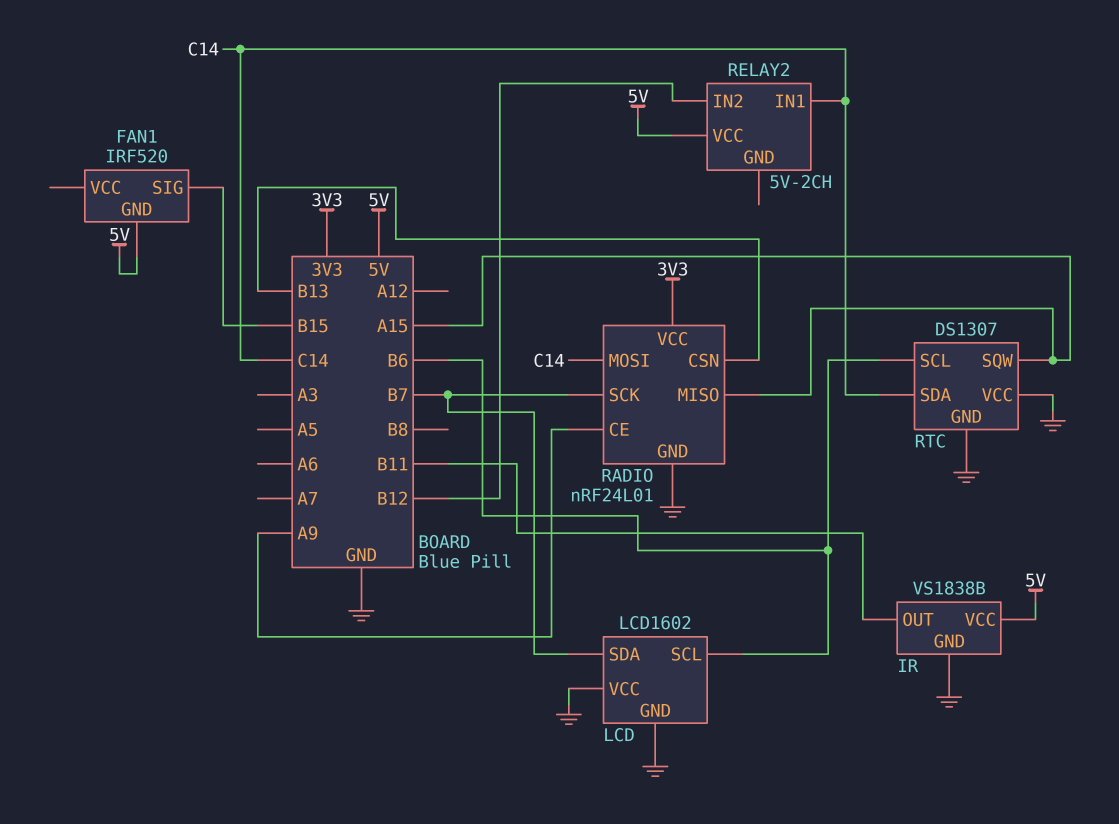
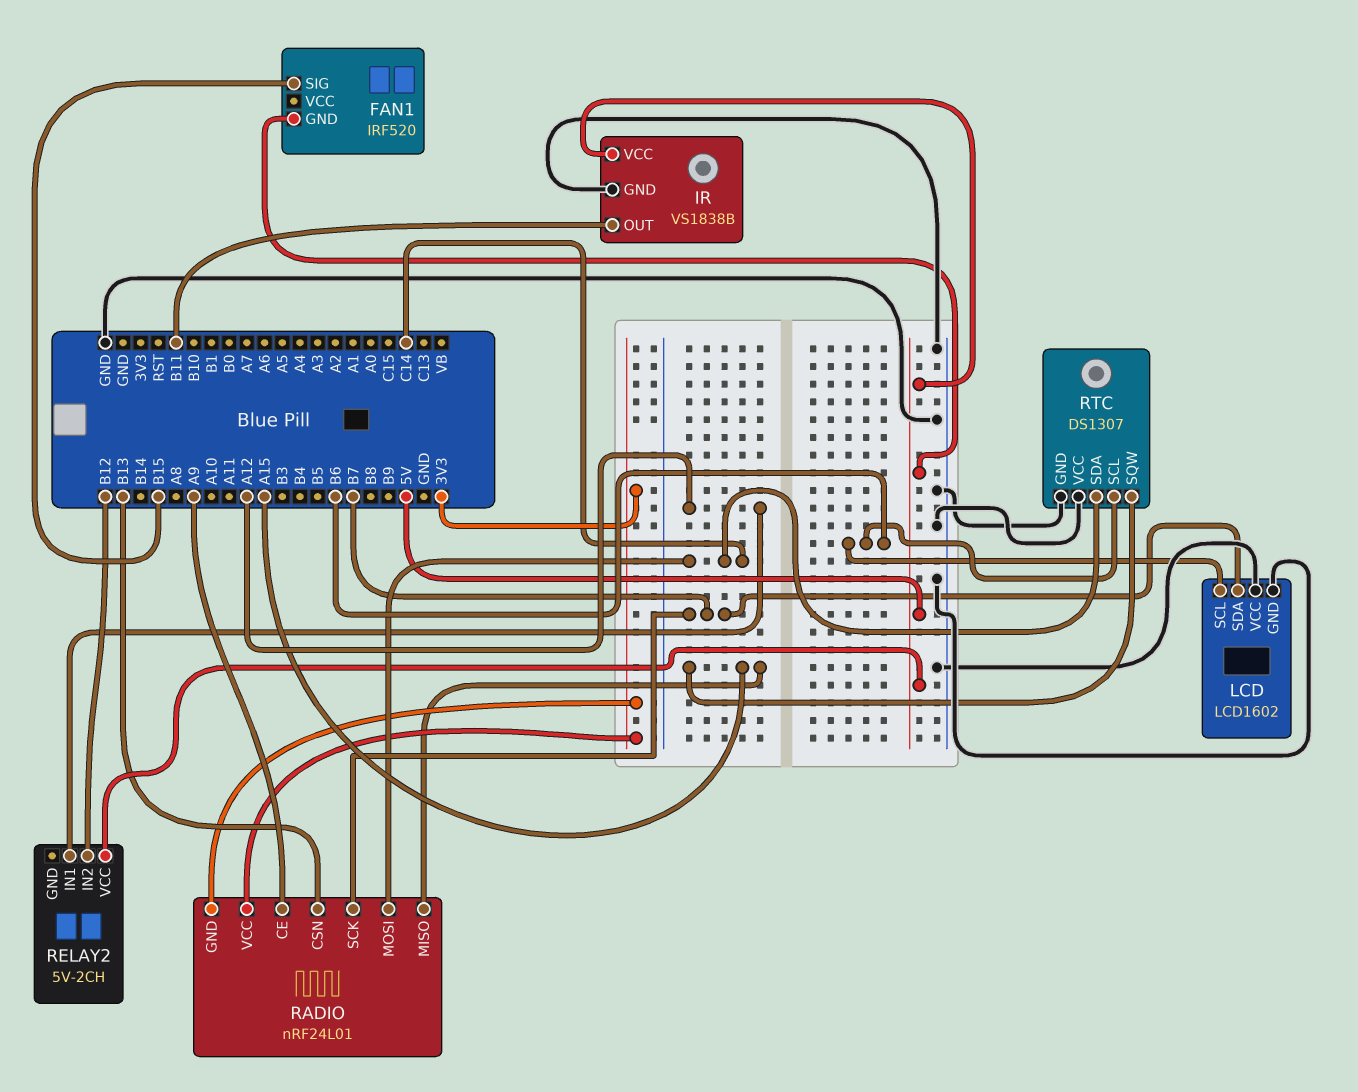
RADIO pin GND: GND -> 3V3
RELAY2 pin IN1: C14 -> A12

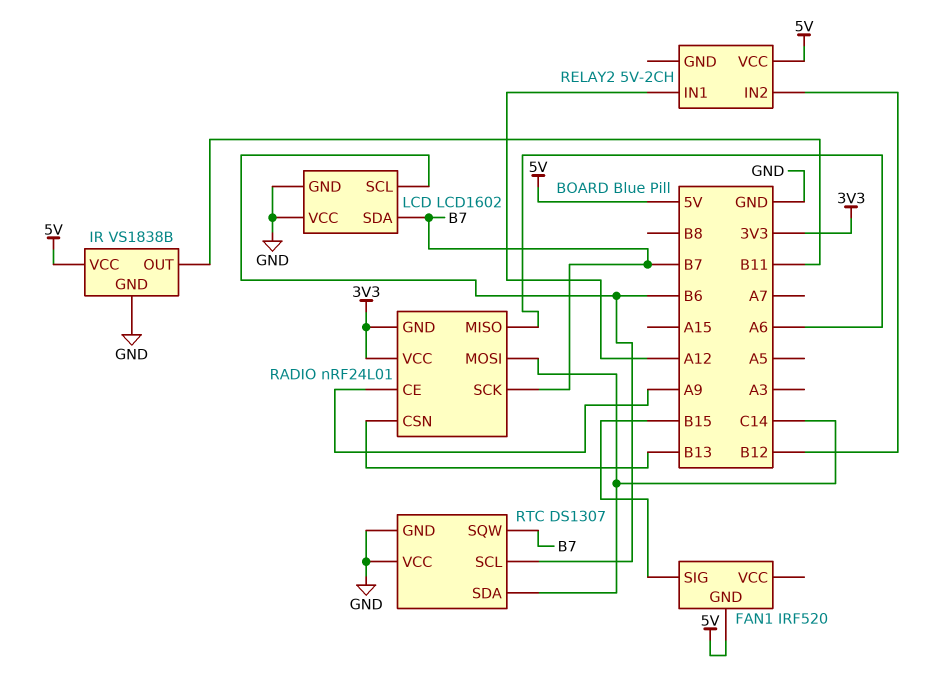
RADIO pin MISO: A15 -> A6
RTC pin SQW: A15 -> B7

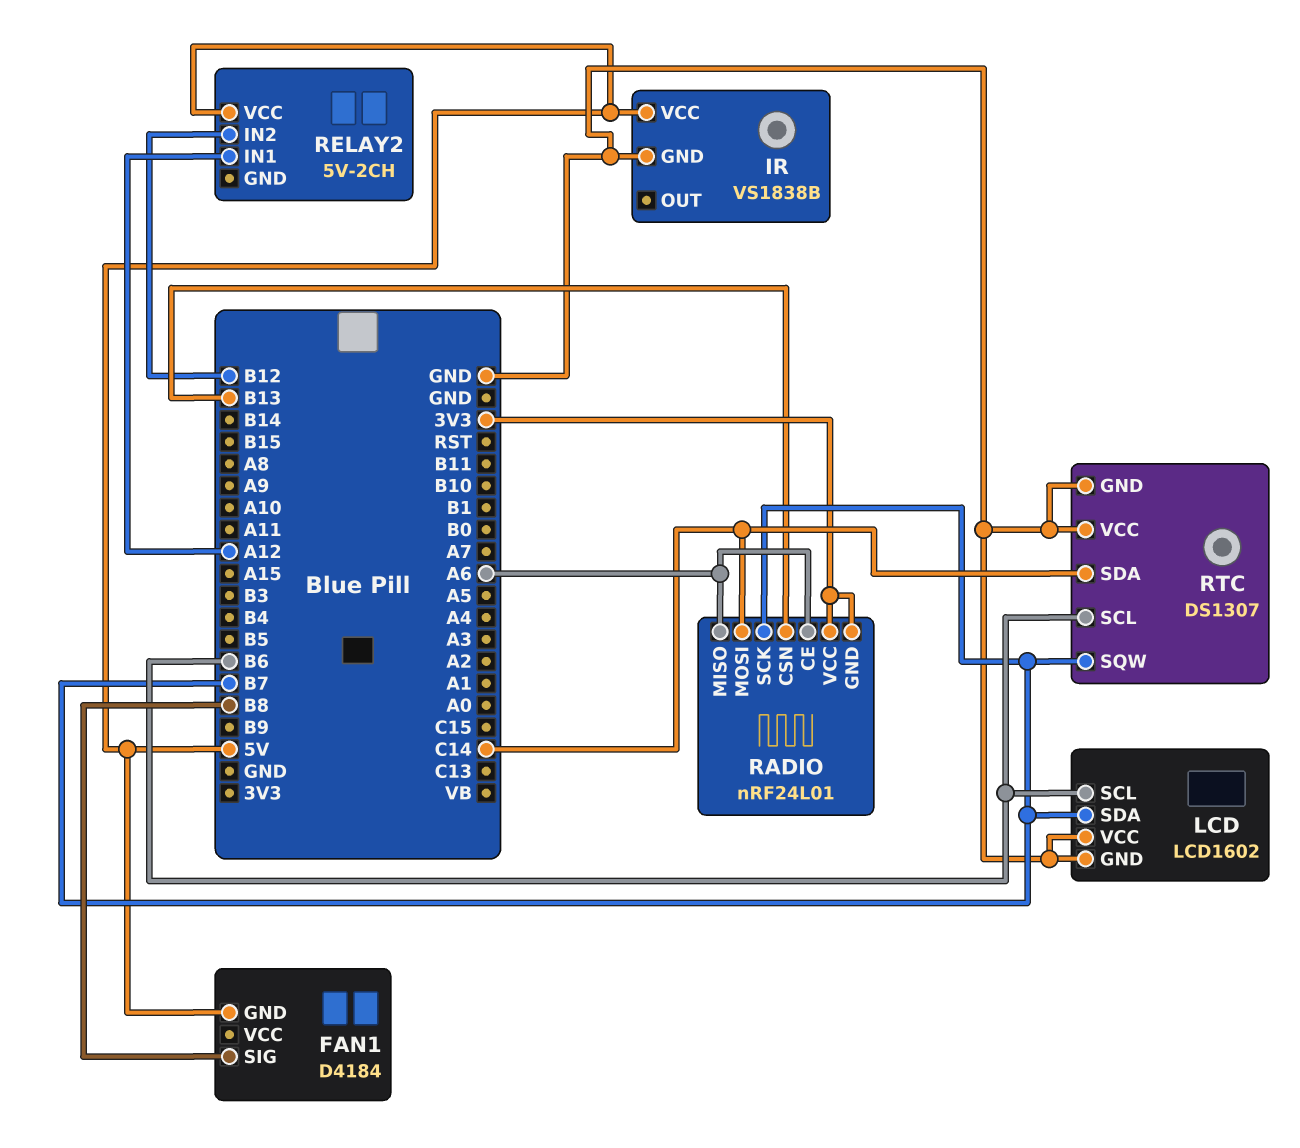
FAN1: IRF520 -> D4184
FAN1 pin SIG: B15 -> B8
IR pin OUT: B11 -> none
RADIO pin CE: A9 -> A6

